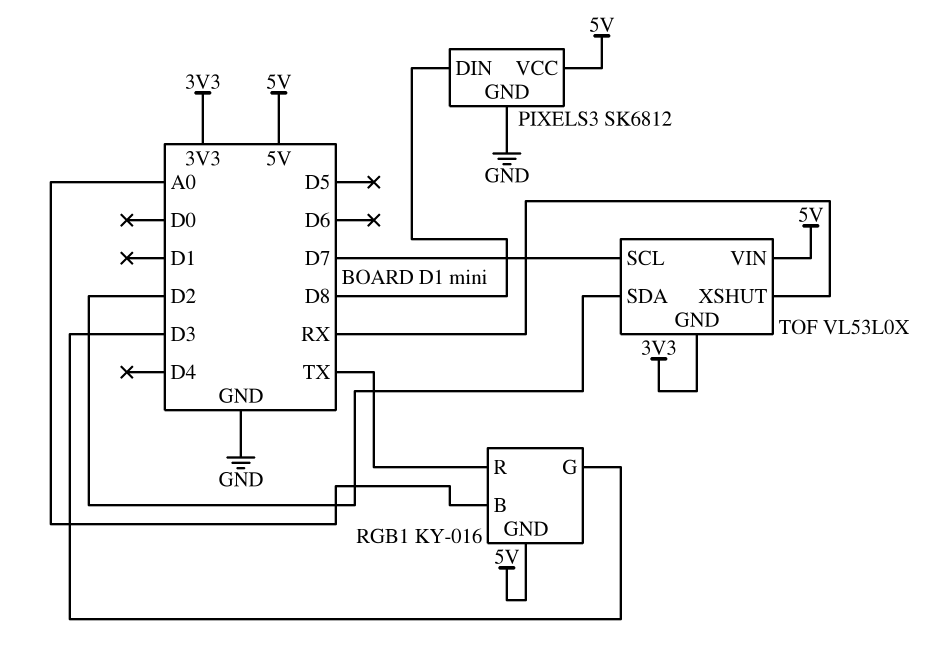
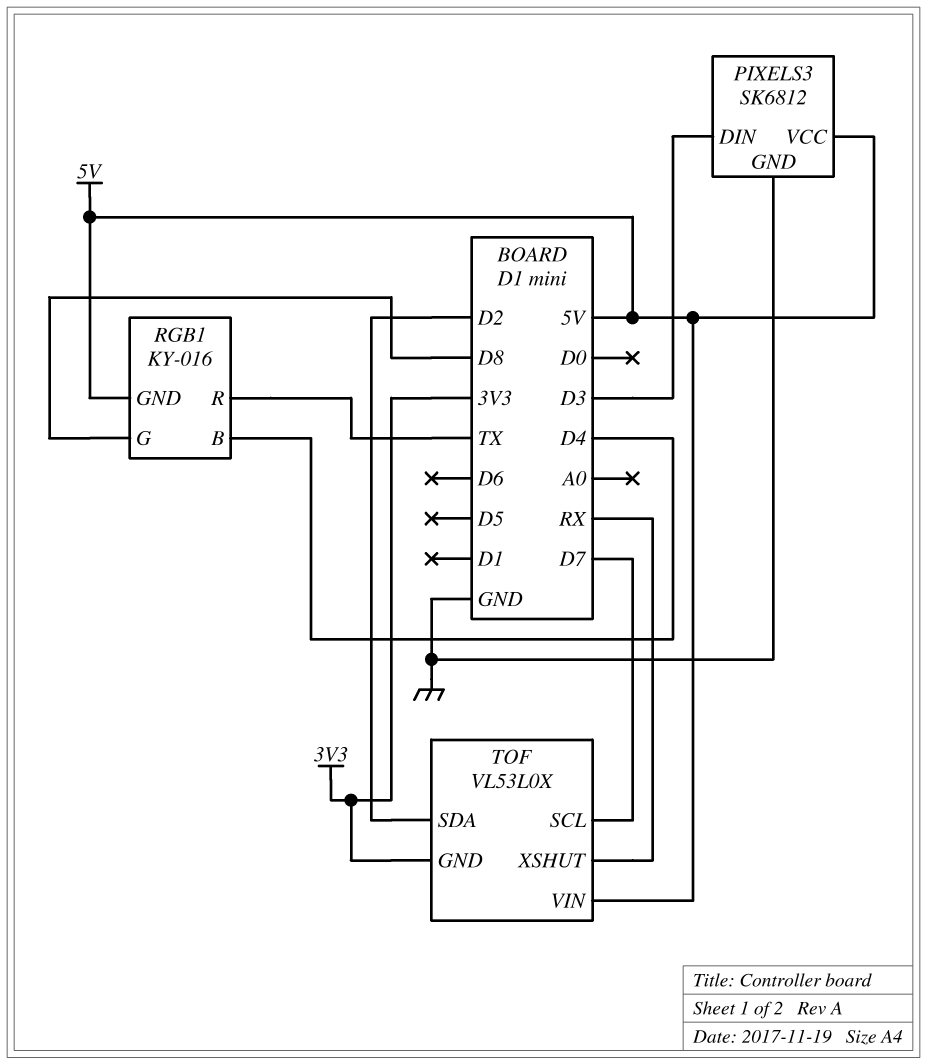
PIXELS3 pin DIN: D8 -> D3
RGB1 pin B: A0 -> D4
RGB1 pin G: D3 -> D8

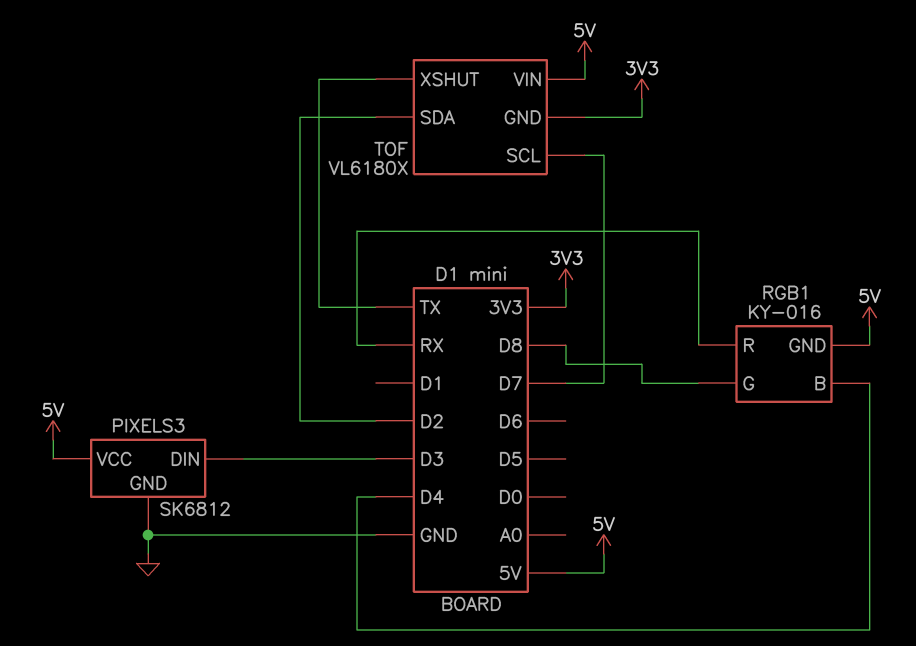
RGB1 pin R: TX -> RX
TOF: VL53L0X -> VL6180X
TOF pin XSHUT: RX -> TX

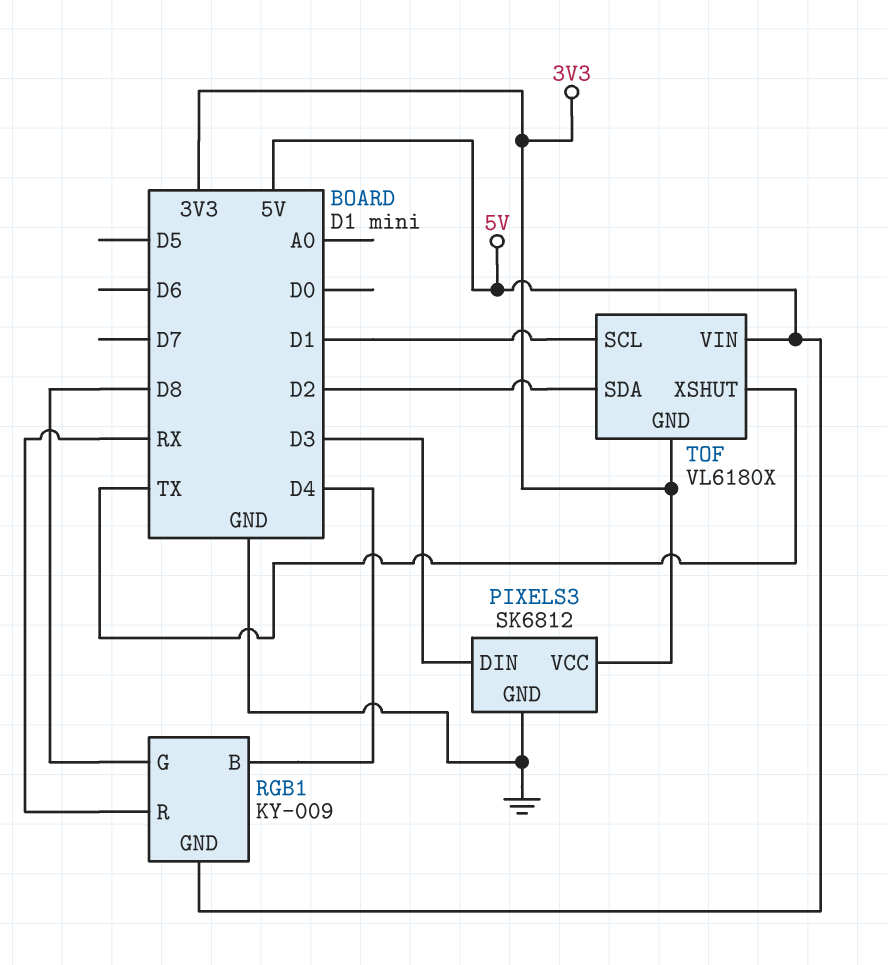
PIXELS3 pin VCC: 5V -> 3V3
RGB1: KY-016 -> KY-009
TOF pin SCL: D7 -> D1

